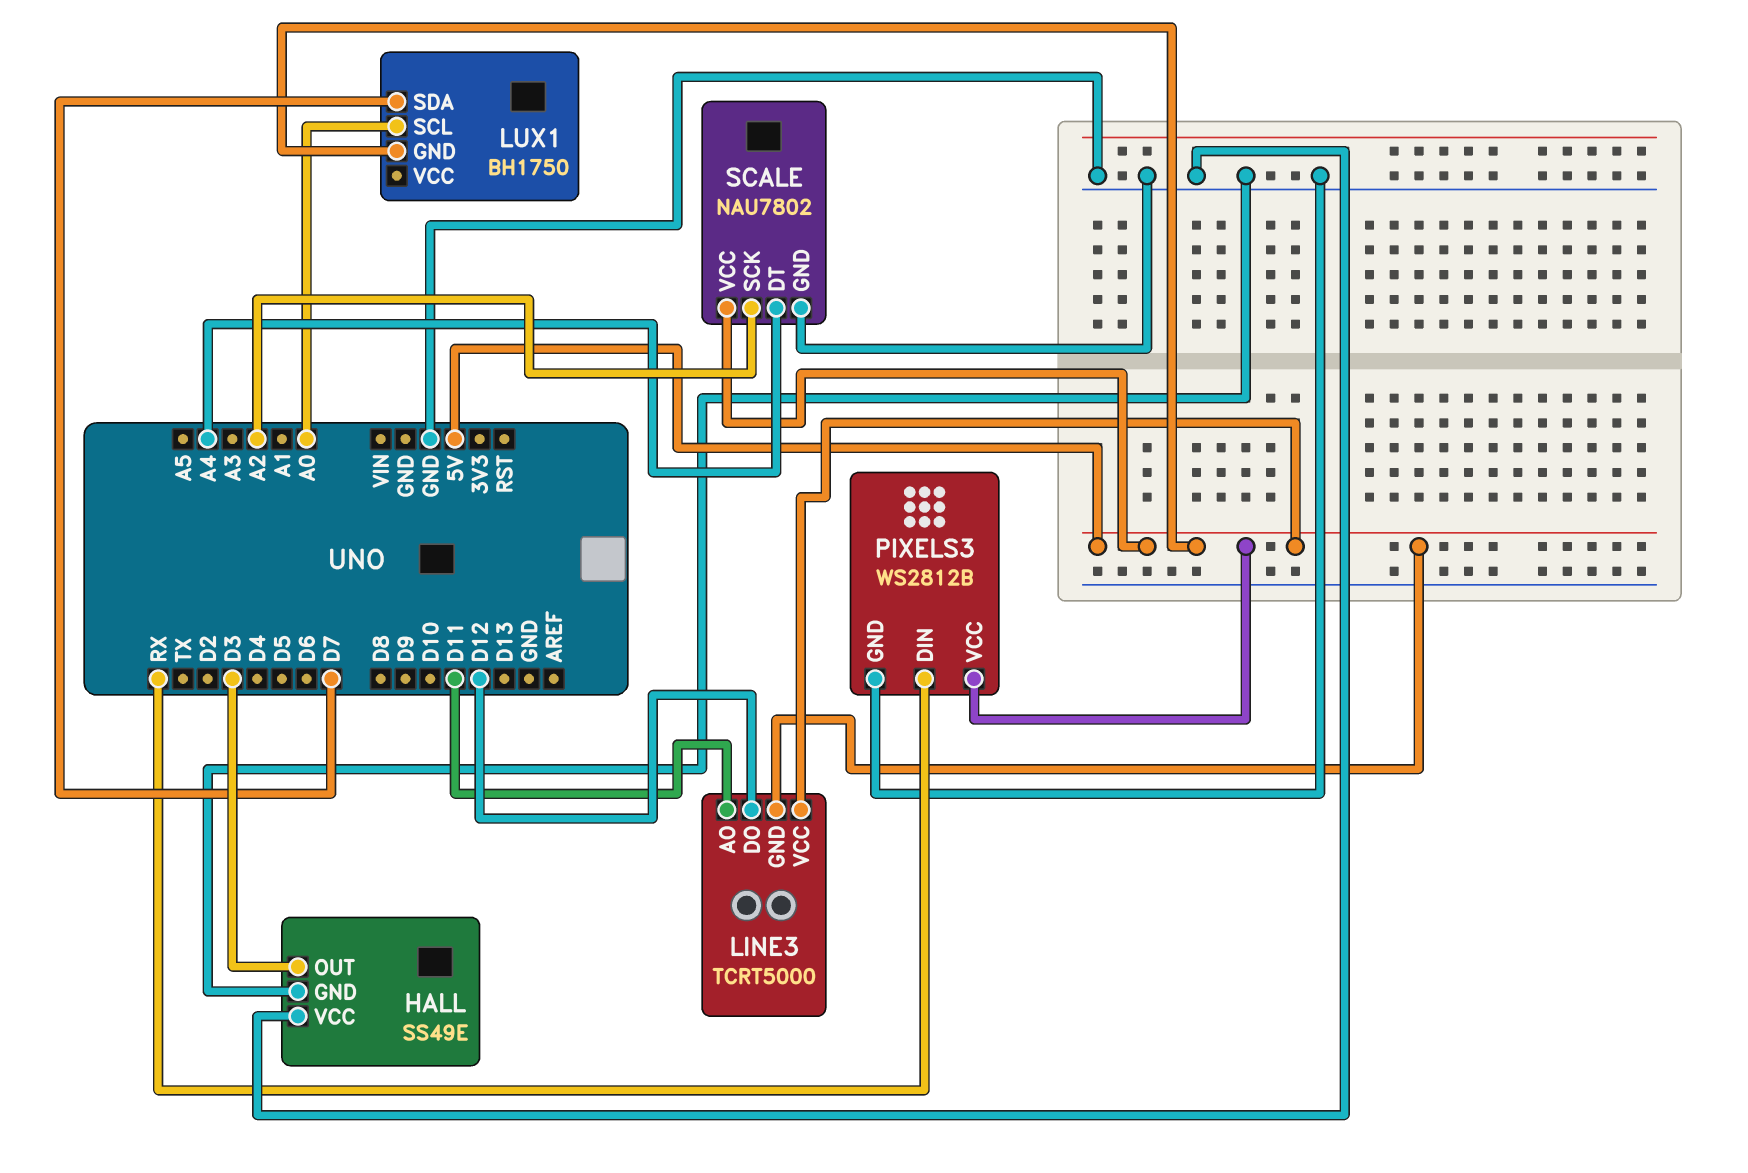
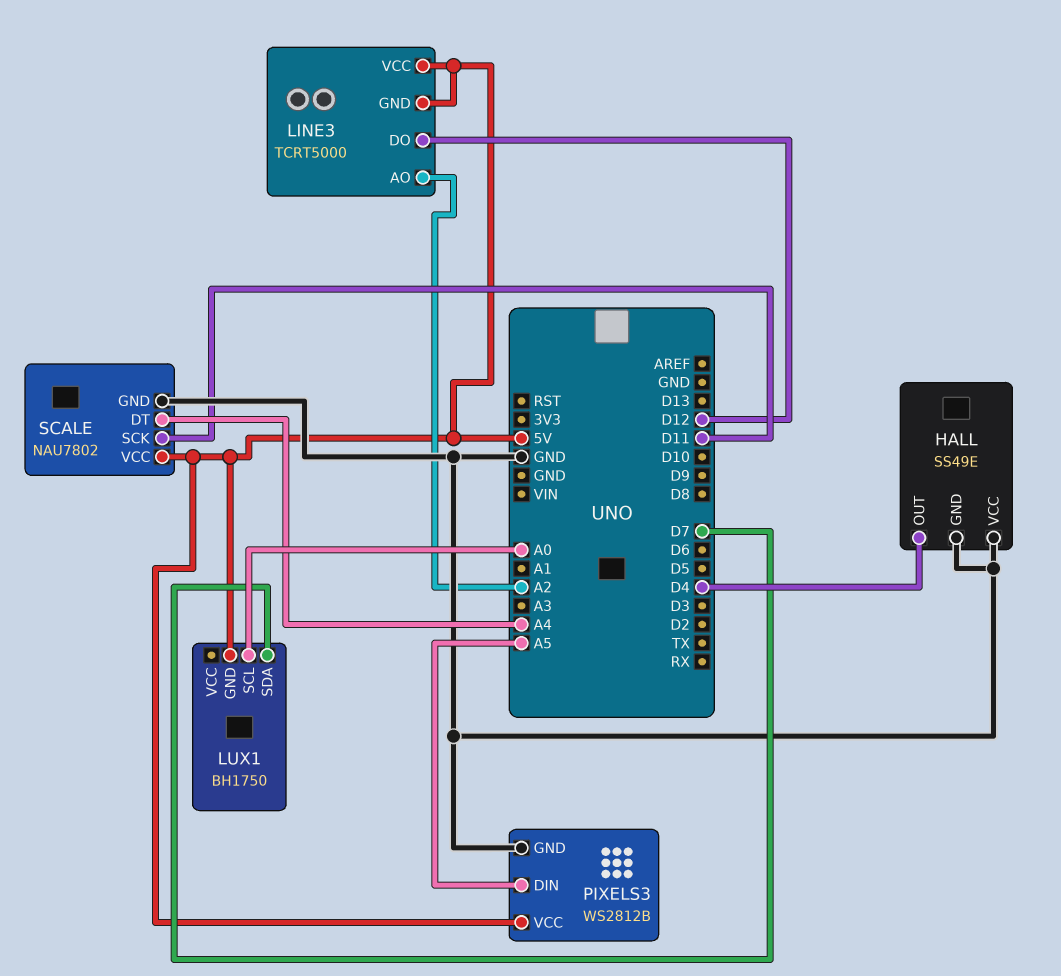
HALL pin OUT: D3 -> D4
LINE3 pin AO: D11 -> A2
PIXELS3 pin DIN: RX -> A5
SCALE pin SCK: A2 -> D11

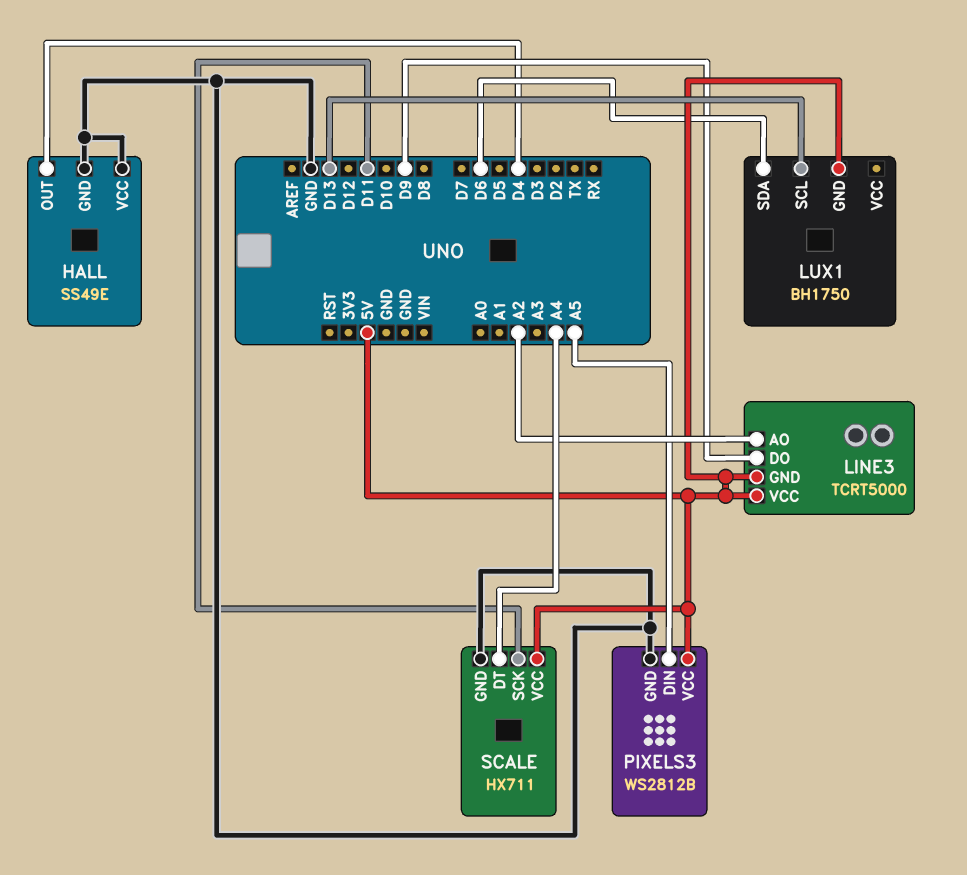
LINE3 pin DO: D12 -> D9
LUX1 pin SCL: A0 -> D13
LUX1 pin SDA: D7 -> D6
SCALE: NAU7802 -> HX711

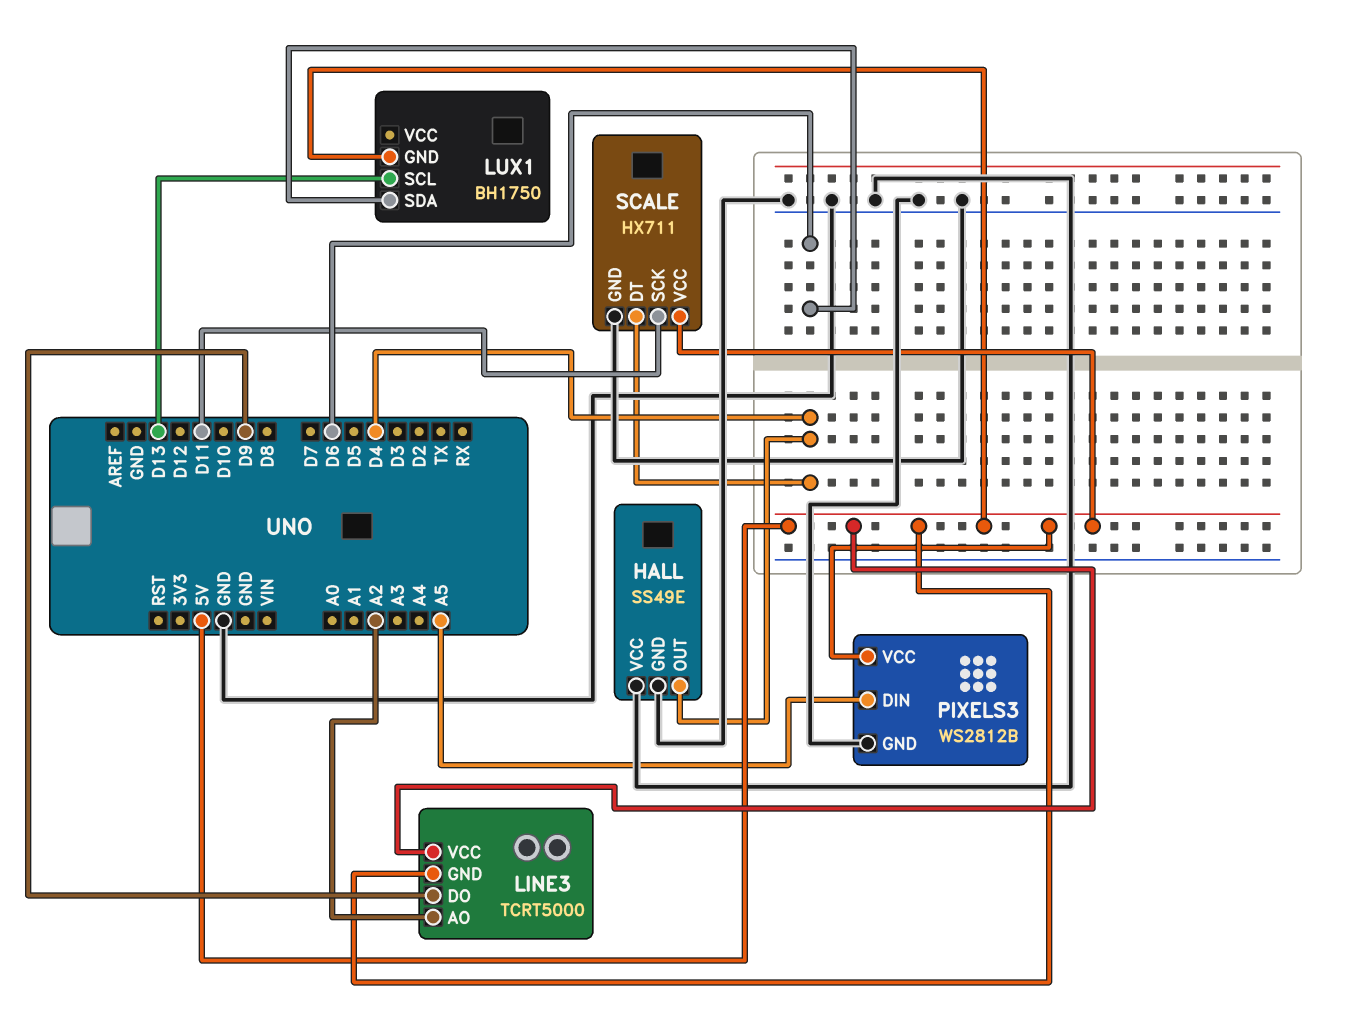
SCALE pin DT: A4 -> D4

